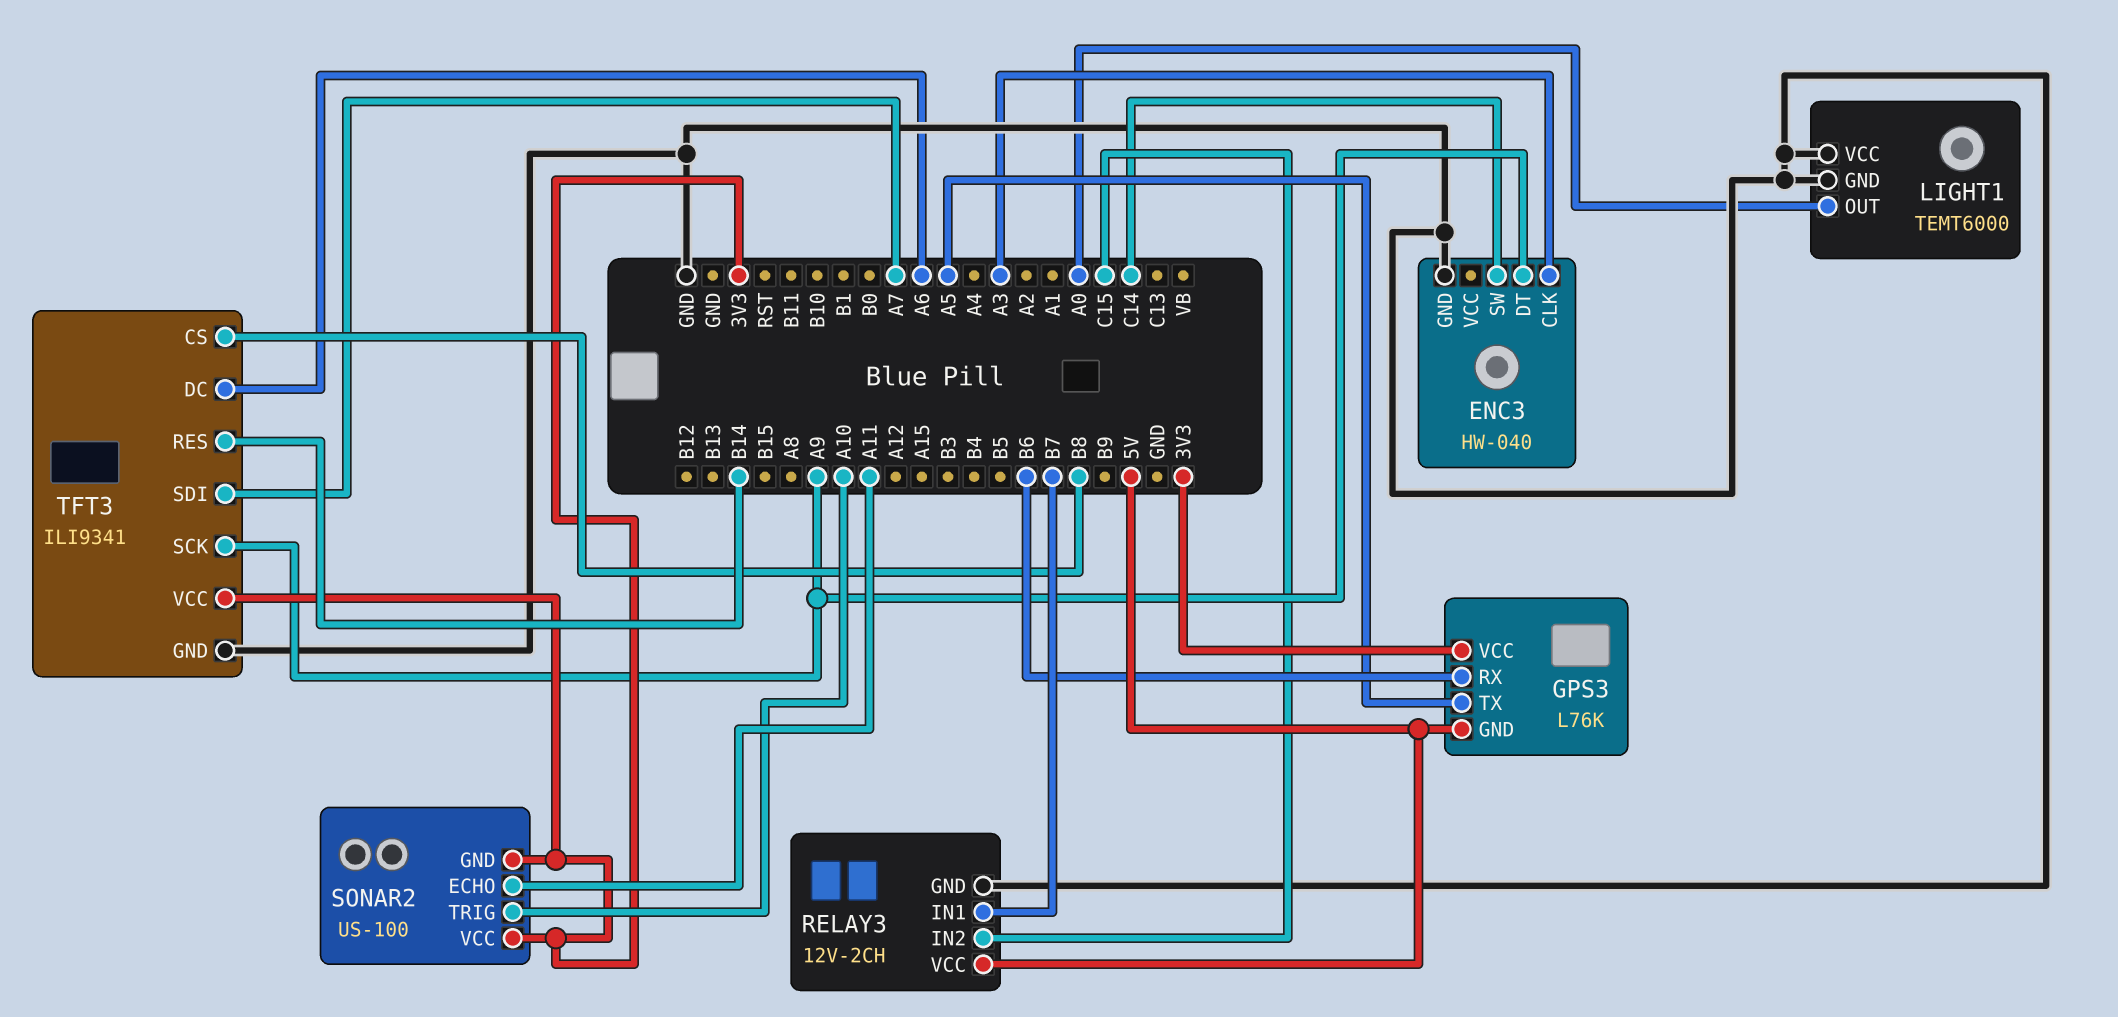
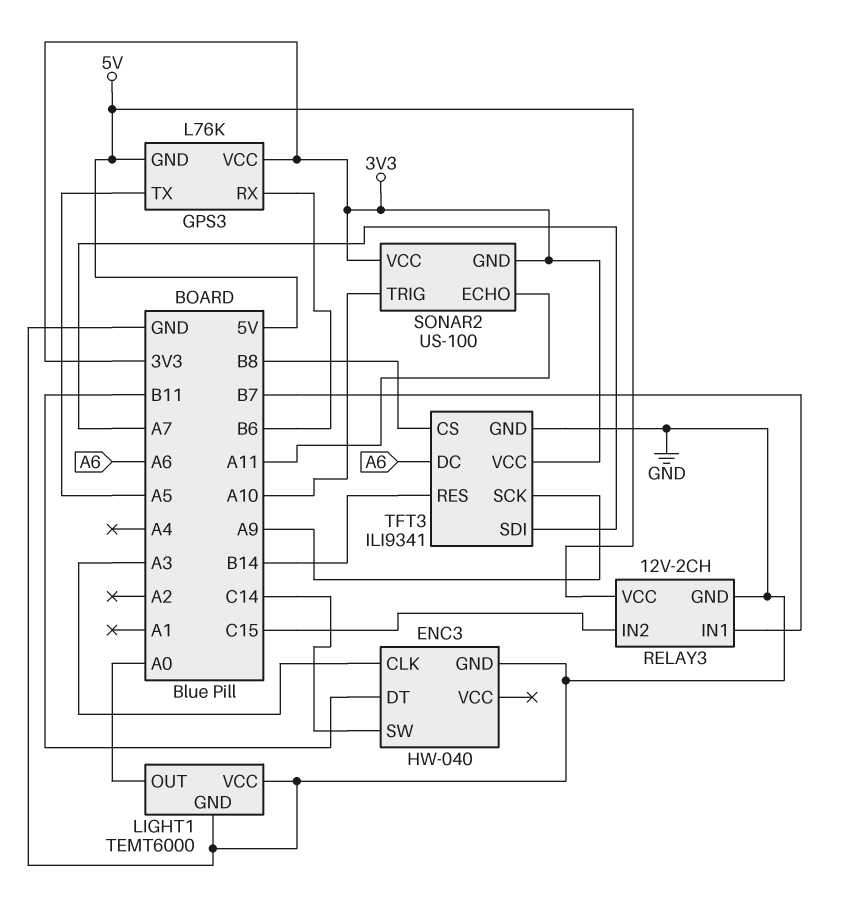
ENC3 pin DT: A9 -> B11

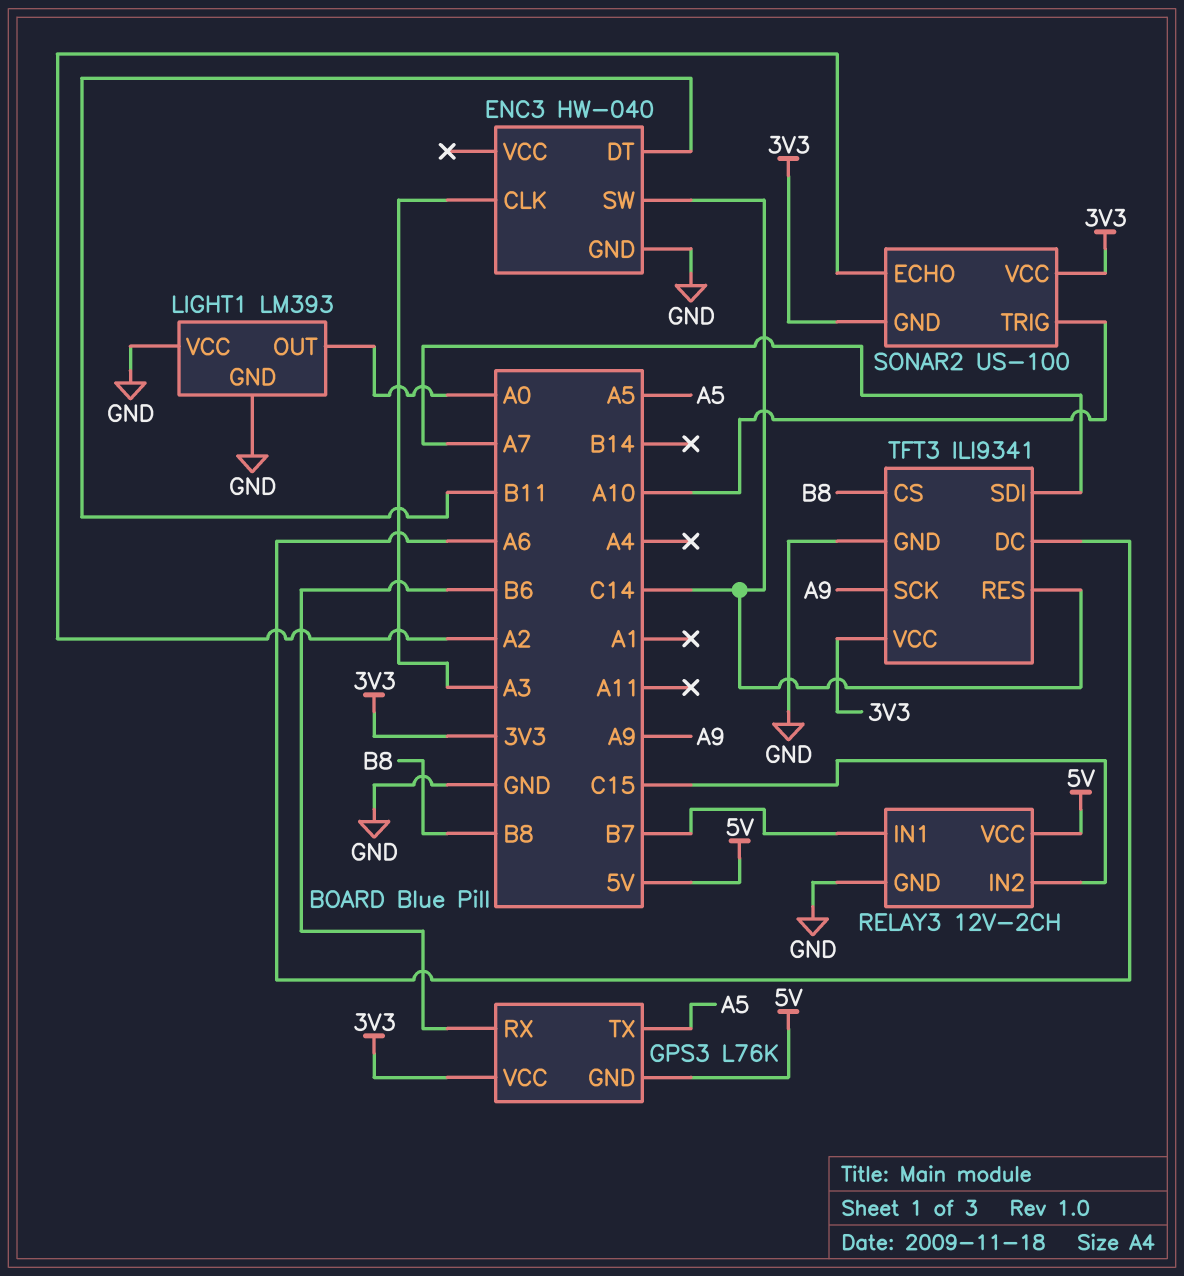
LIGHT1: TEMT6000 -> LM393
SONAR2 pin ECHO: A11 -> A2
TFT3 pin RES: B14 -> C14

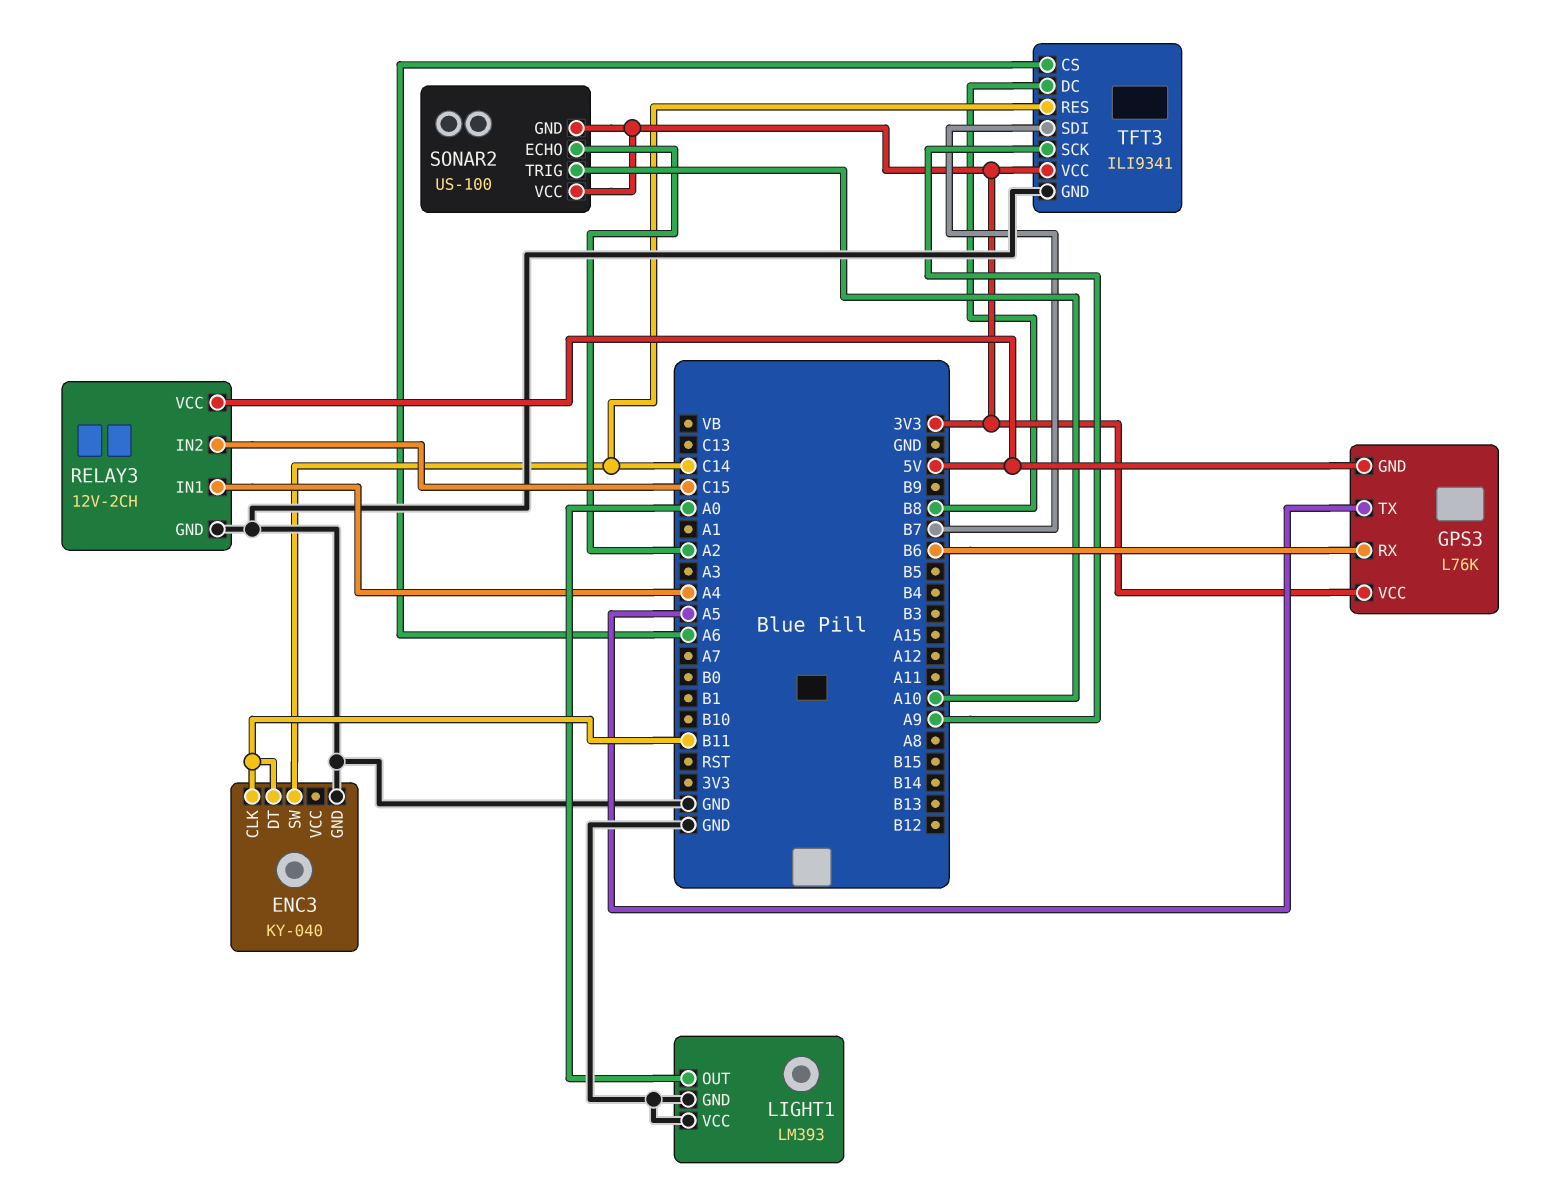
ENC3: HW-040 -> KY-040
ENC3 pin CLK: A3 -> B11
RELAY3 pin IN1: B7 -> A4
TFT3 pin CS: B8 -> A6
TFT3 pin DC: A6 -> B8
TFT3 pin SDI: A7 -> B7

